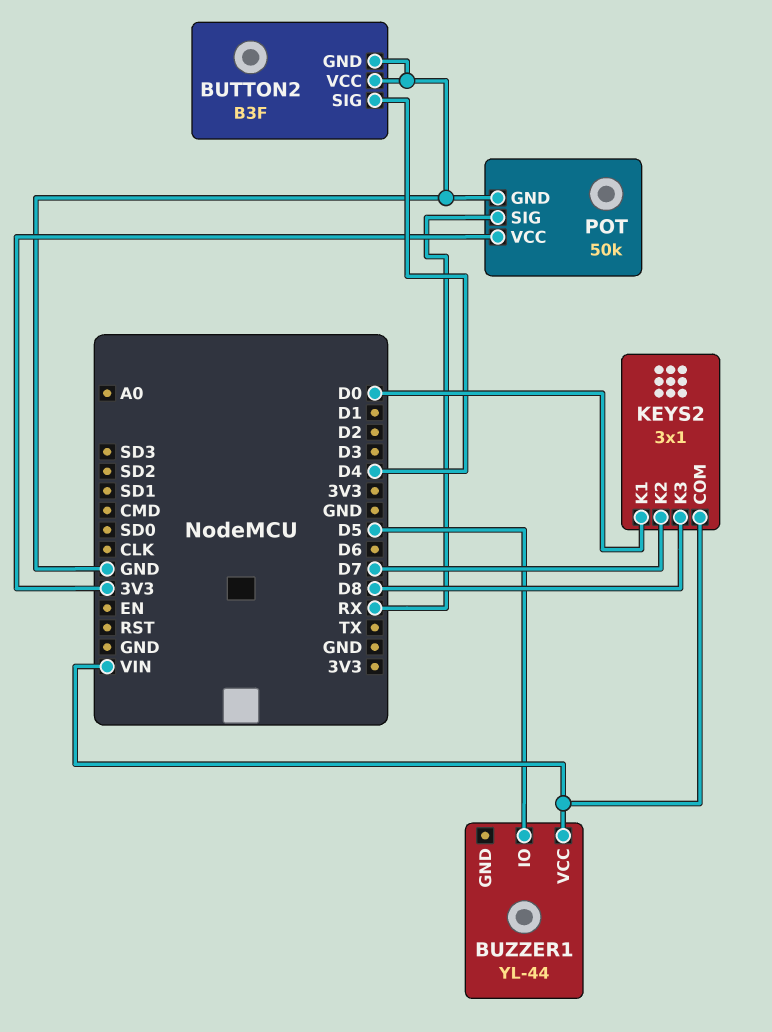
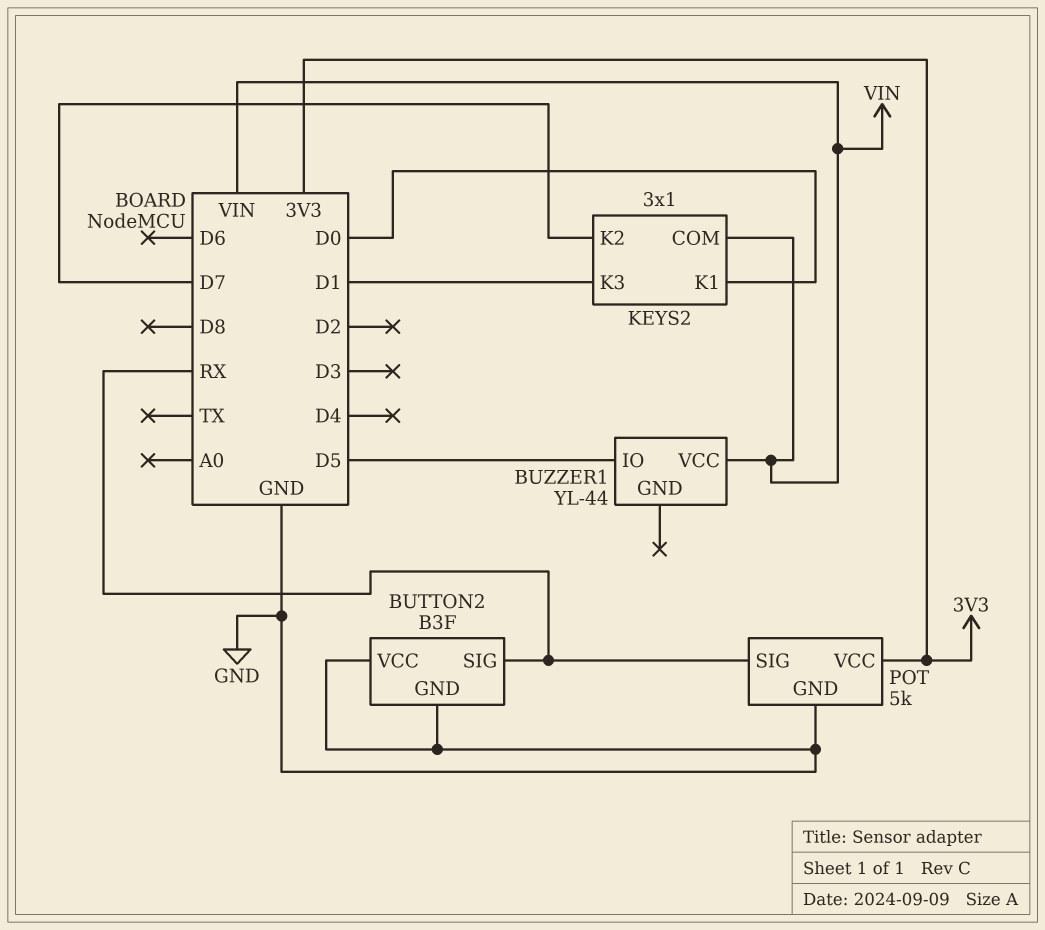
BUTTON2 pin SIG: D4 -> RX
KEYS2 pin K3: D8 -> D1
POT: 50k -> 5k

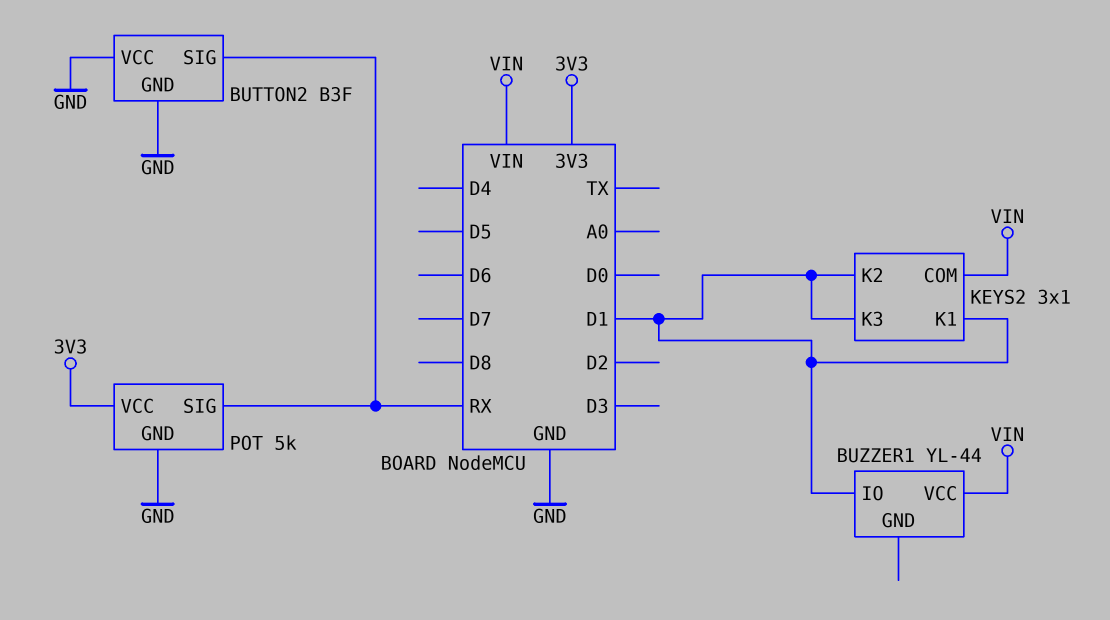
BUZZER1 pin IO: D5 -> D1
KEYS2 pin K1: D0 -> D1
KEYS2 pin K2: D7 -> D1

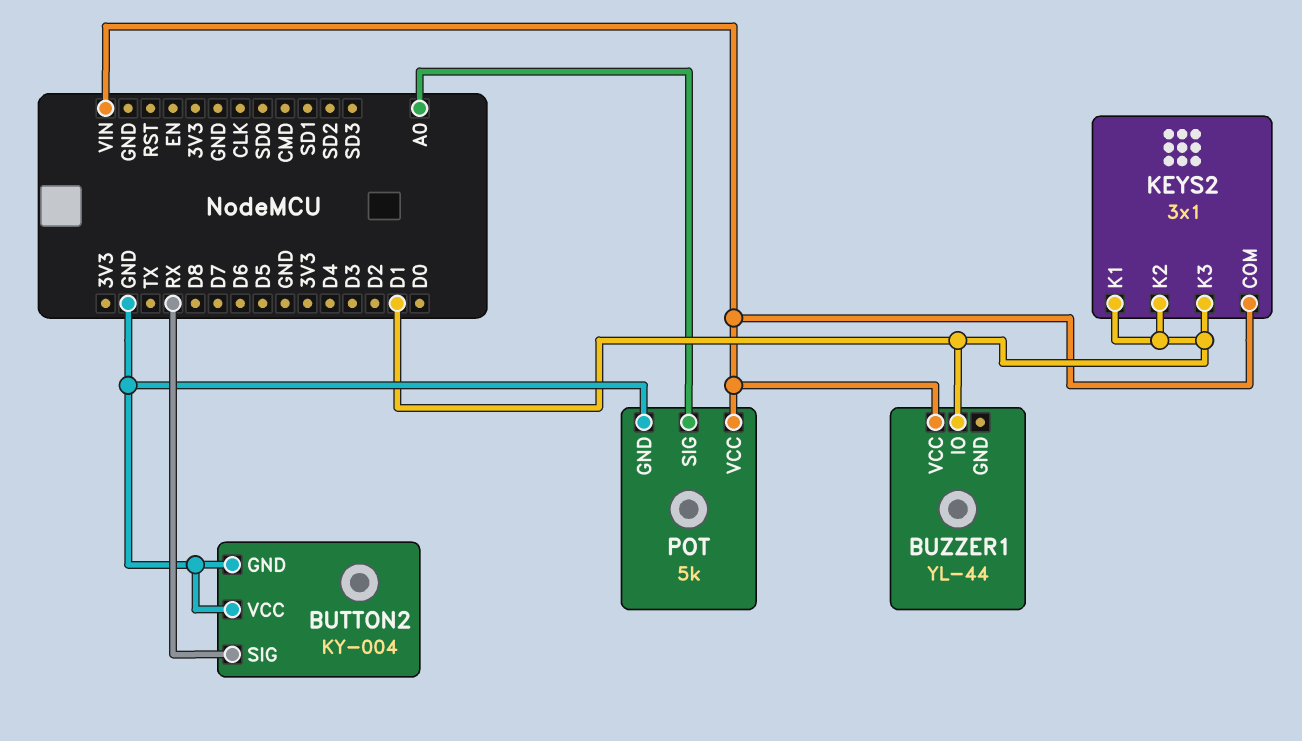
BUTTON2: B3F -> KY-004
POT pin SIG: RX -> A0
POT pin VCC: 3V3 -> VIN

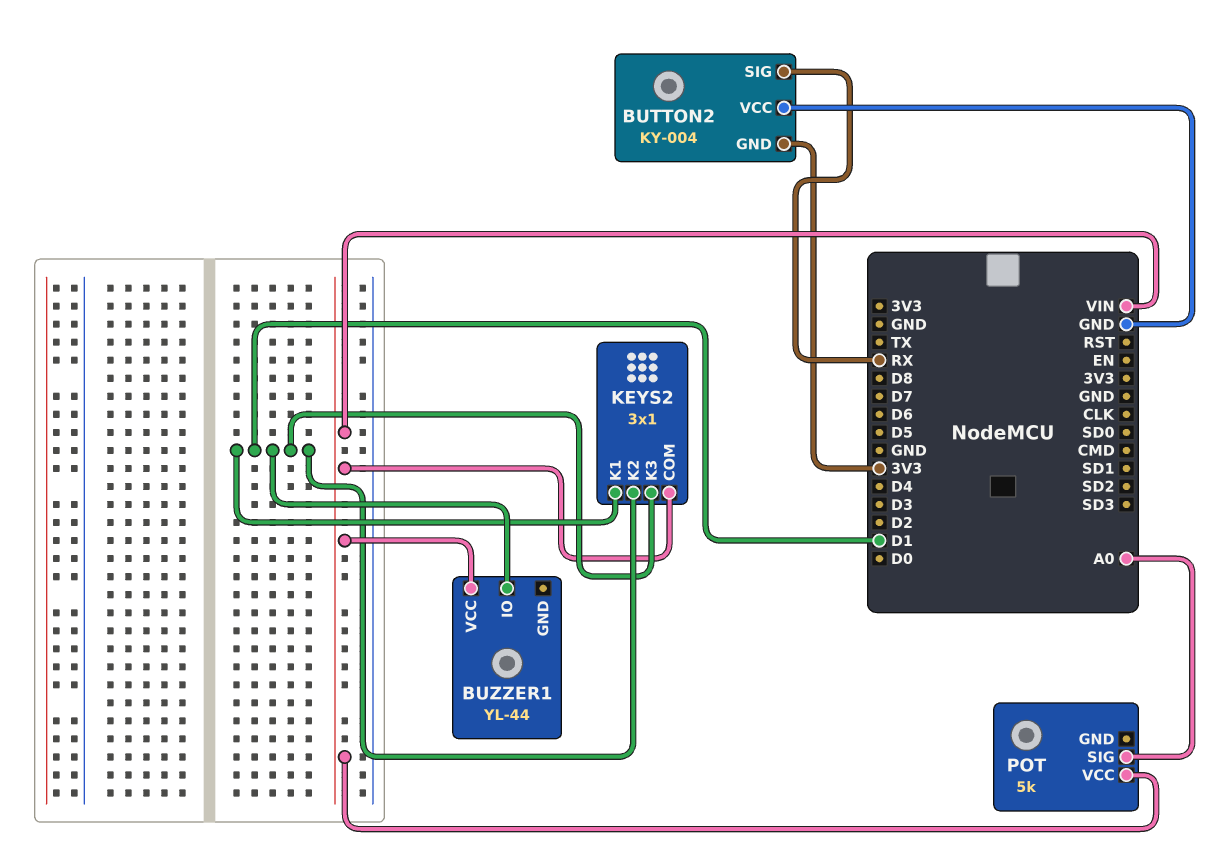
BUTTON2 pin GND: GND -> 3V3
POT pin GND: GND -> none

